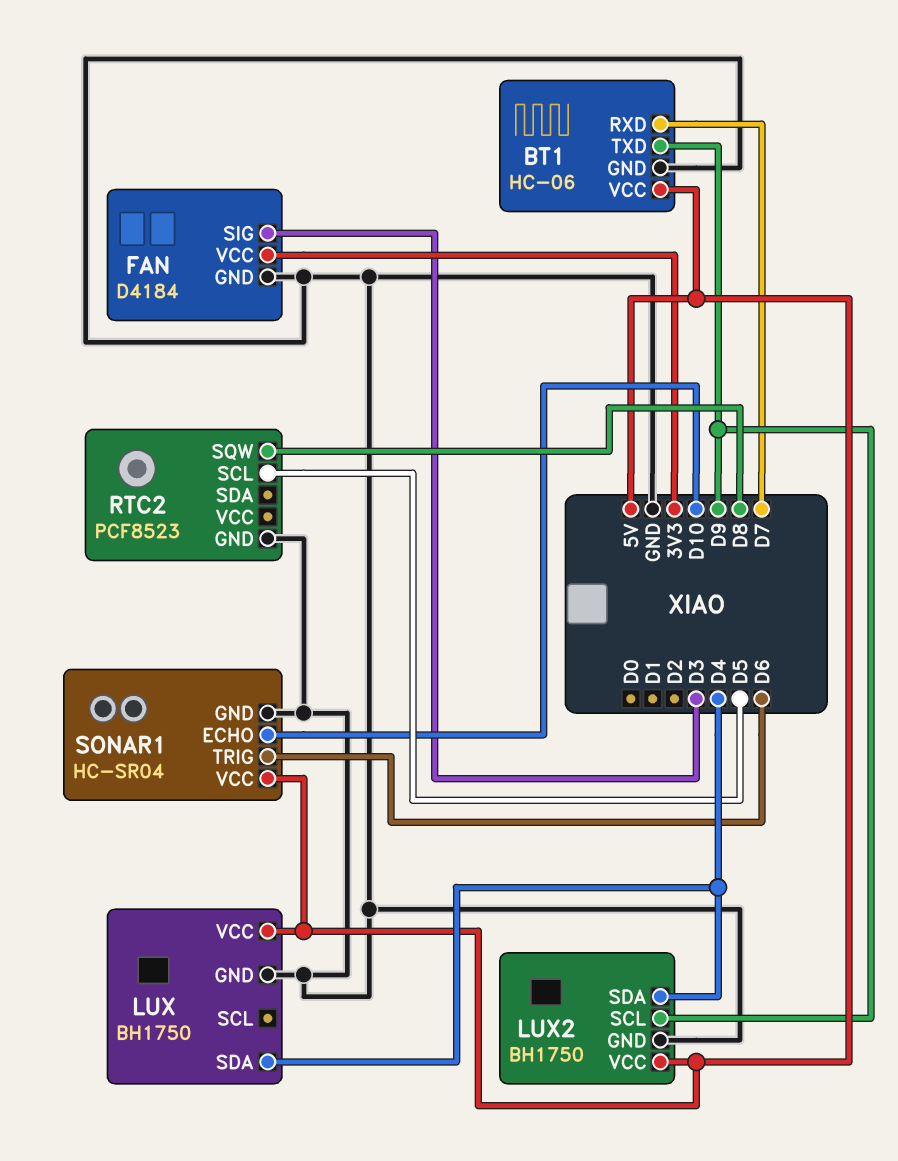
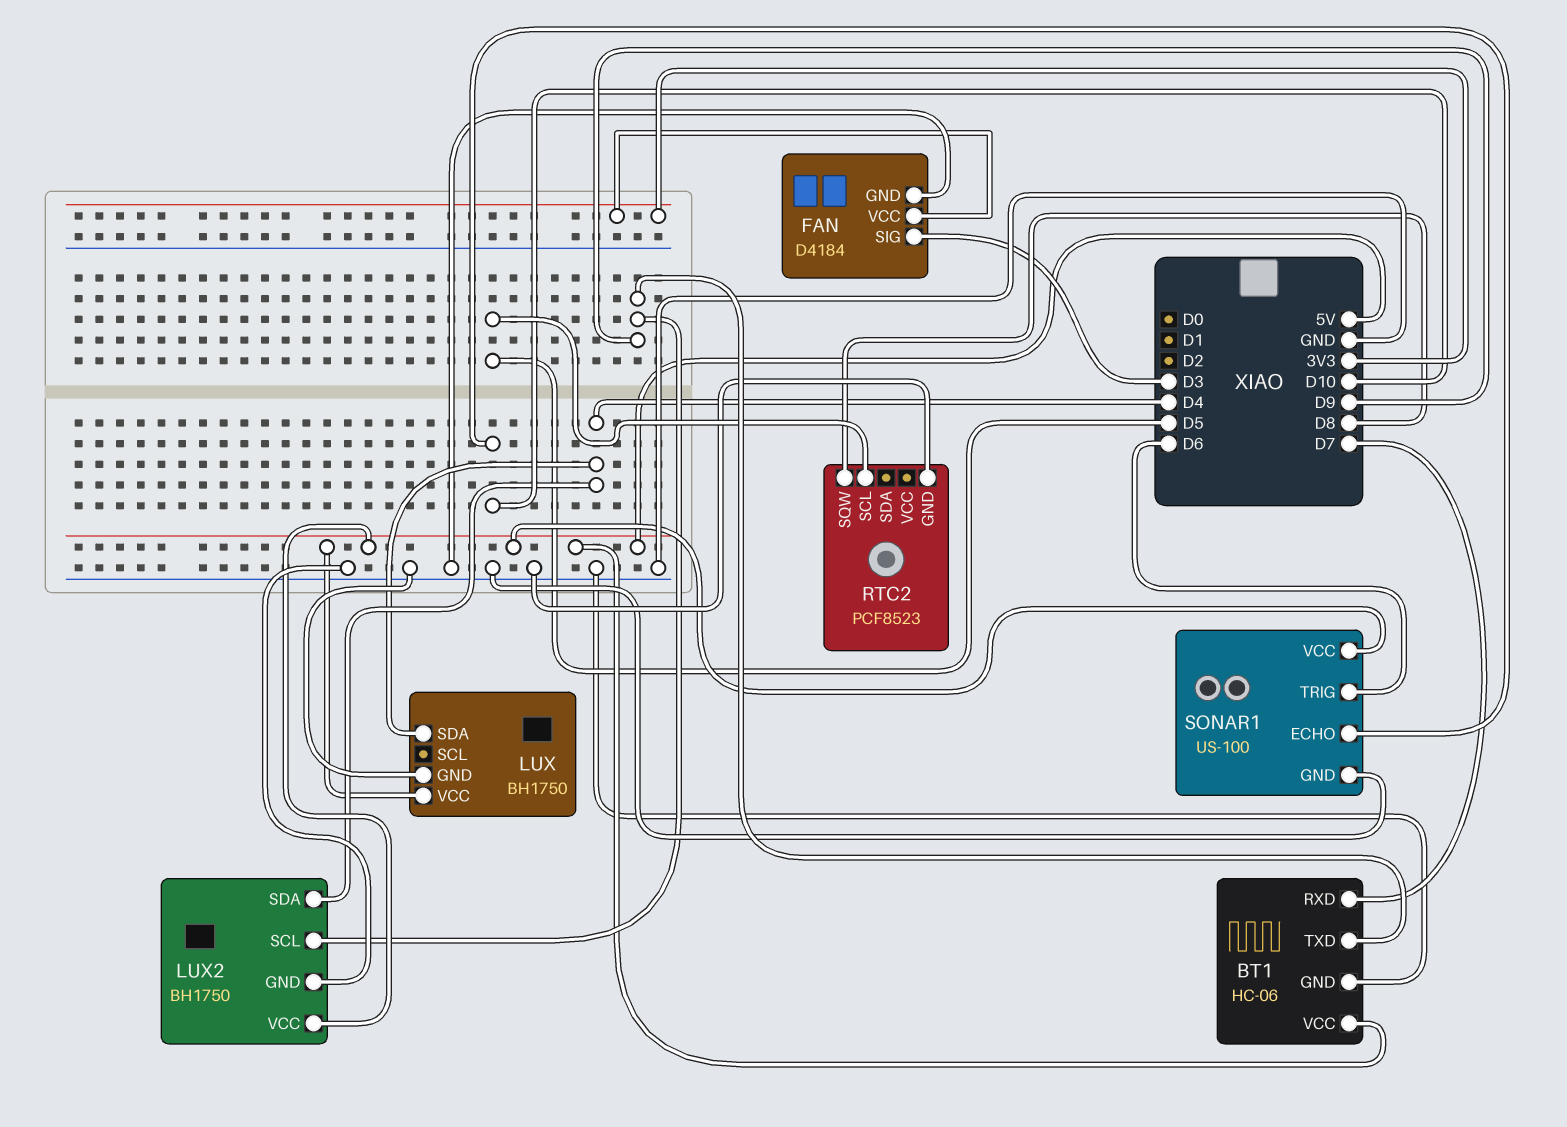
SONAR1: HC-SR04 -> US-100

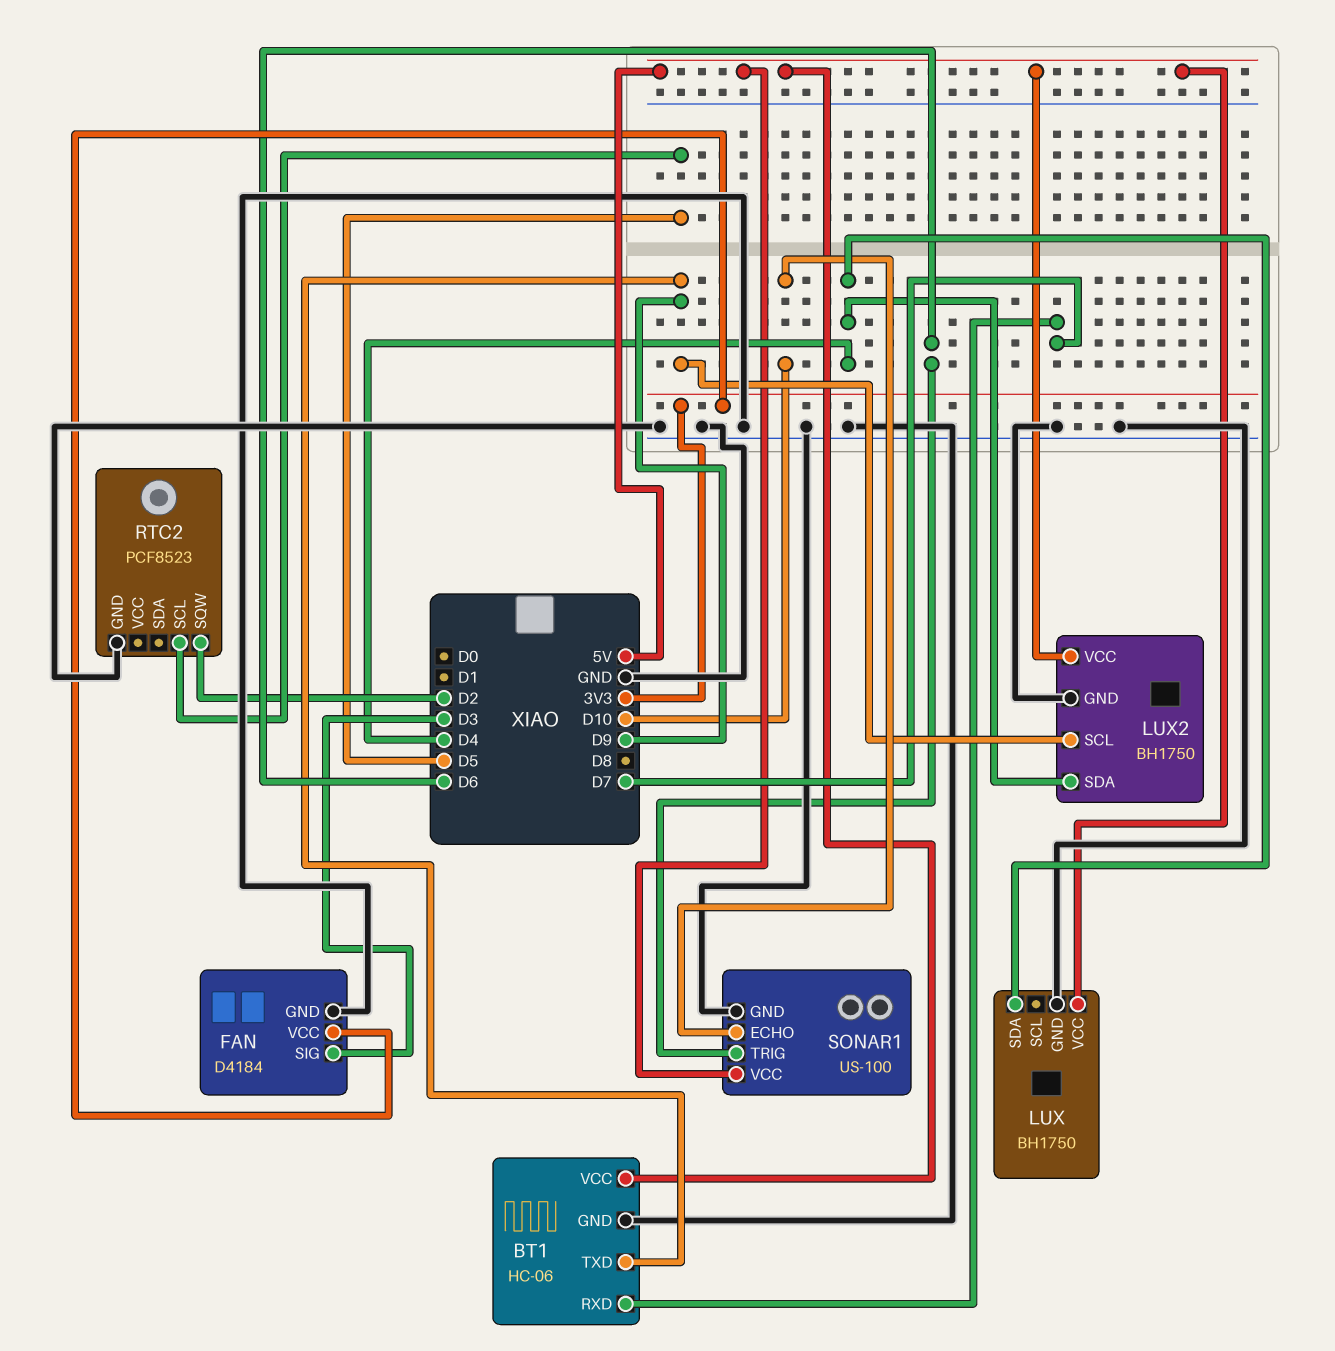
RTC2 pin SQW: D8 -> D2

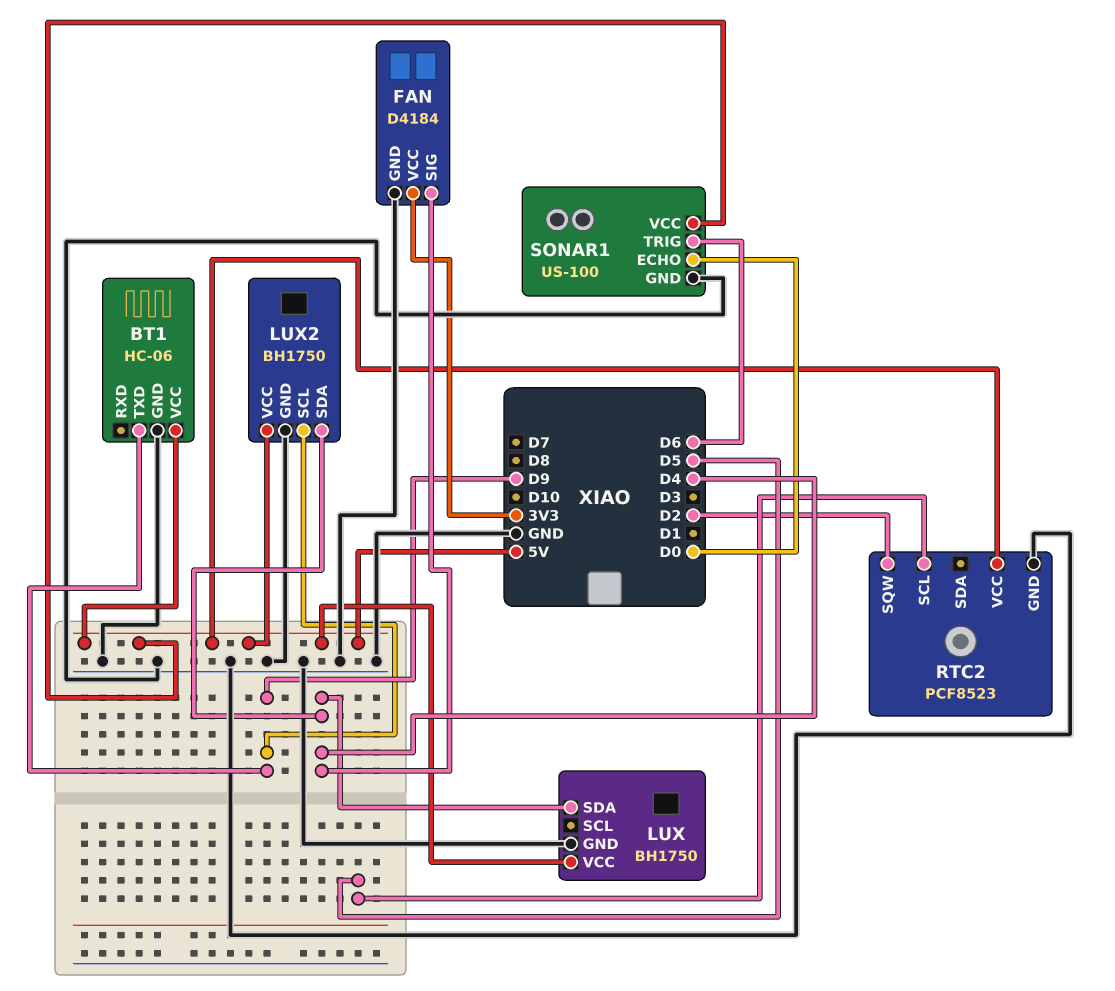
BT1 pin RXD: D7 -> none
FAN pin SIG: D3 -> D4
RTC2 pin VCC: none -> 5V
SONAR1 pin ECHO: D10 -> D0

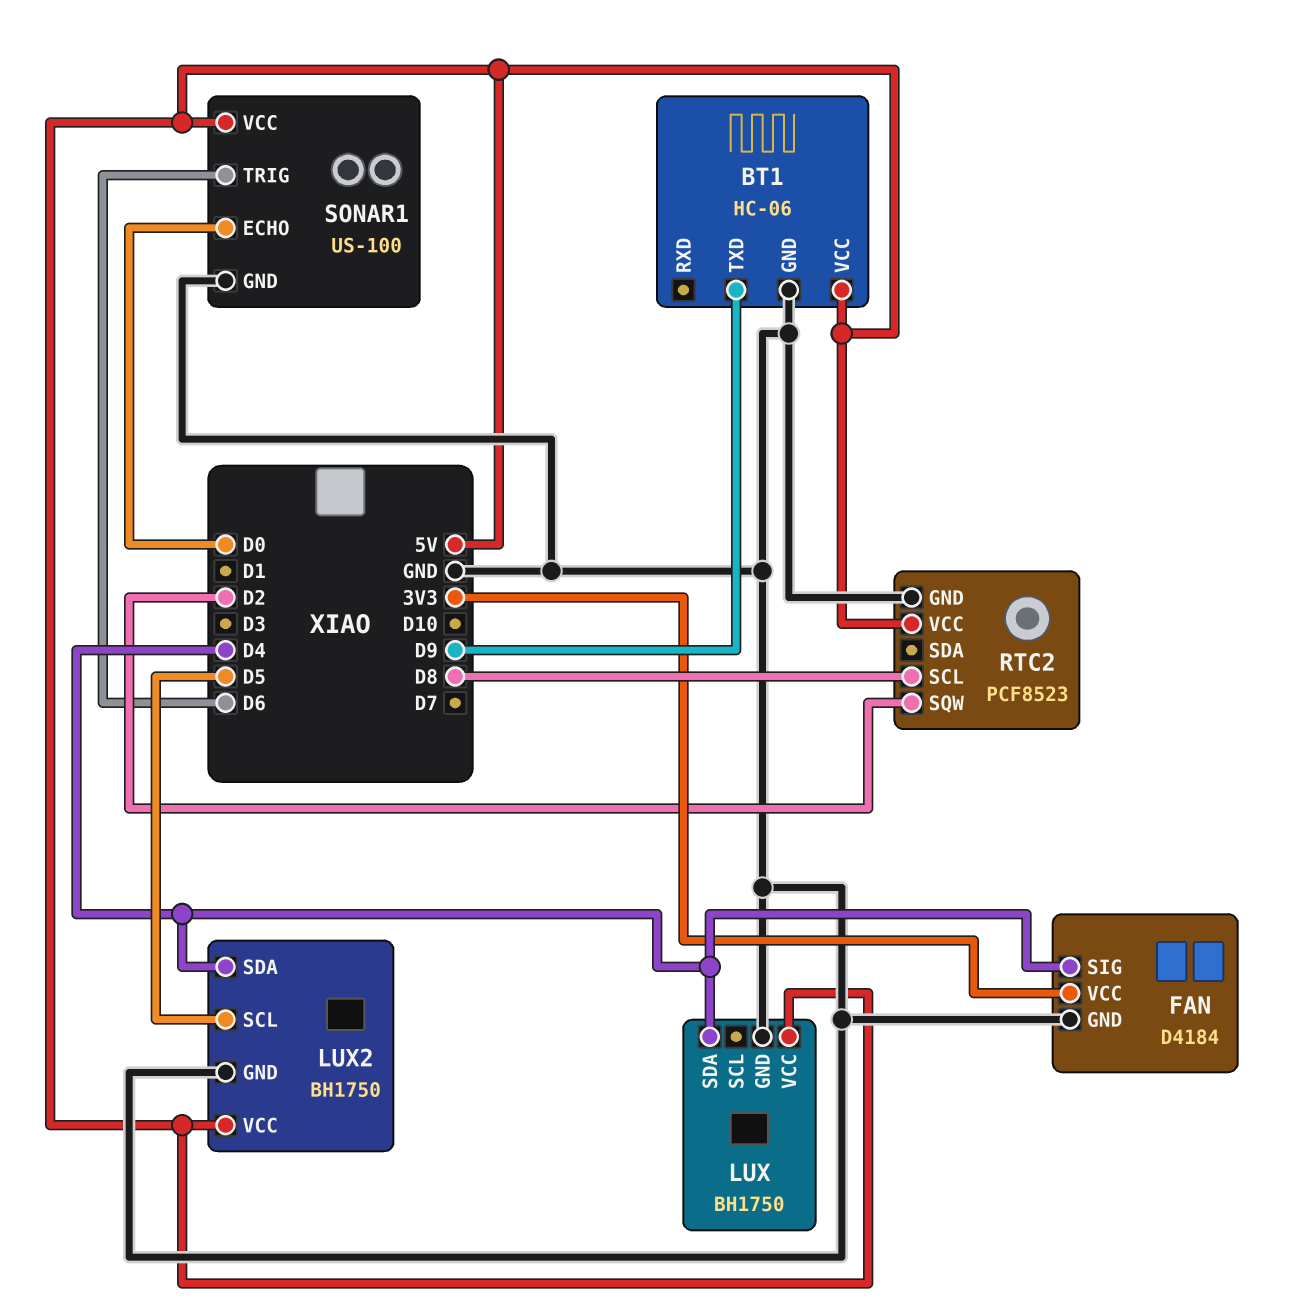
LUX2 pin SCL: D9 -> D5
RTC2 pin SCL: D5 -> D8

